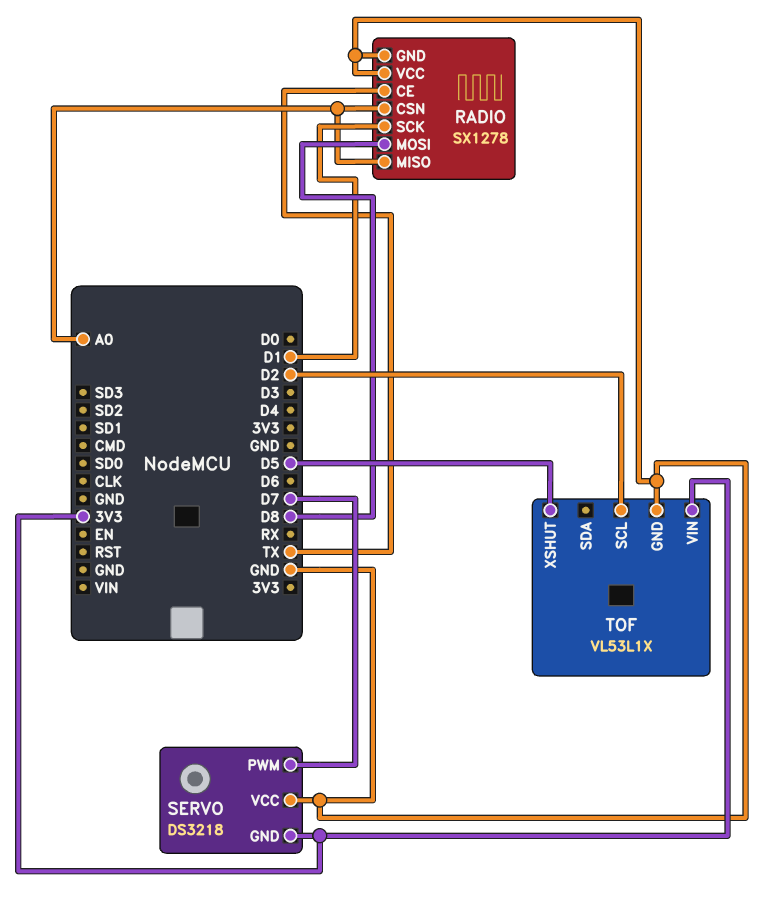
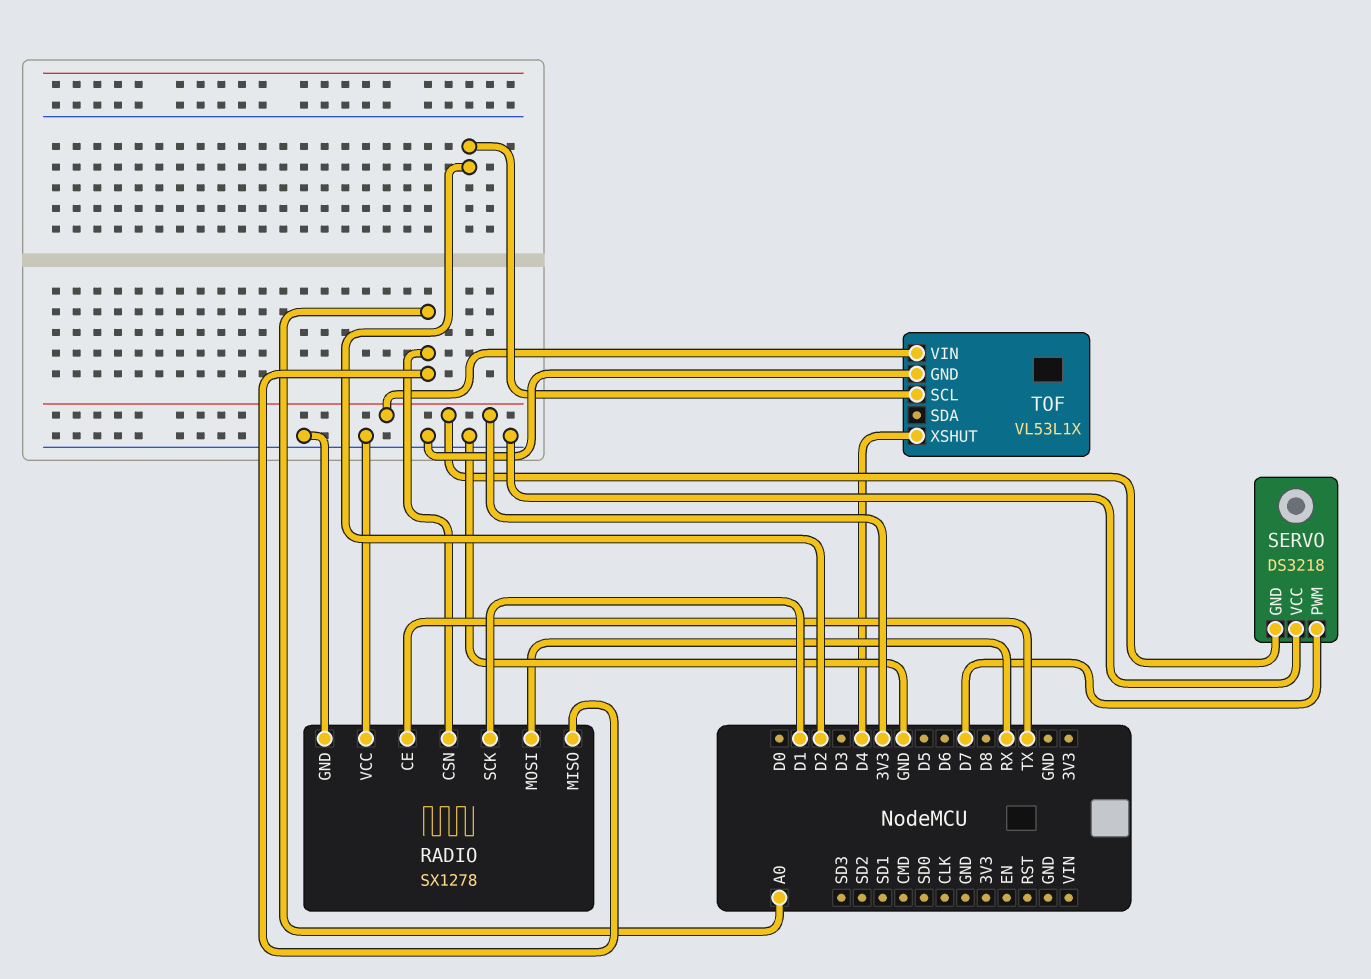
RADIO pin MOSI: D8 -> RX
TOF pin XSHUT: D5 -> D4

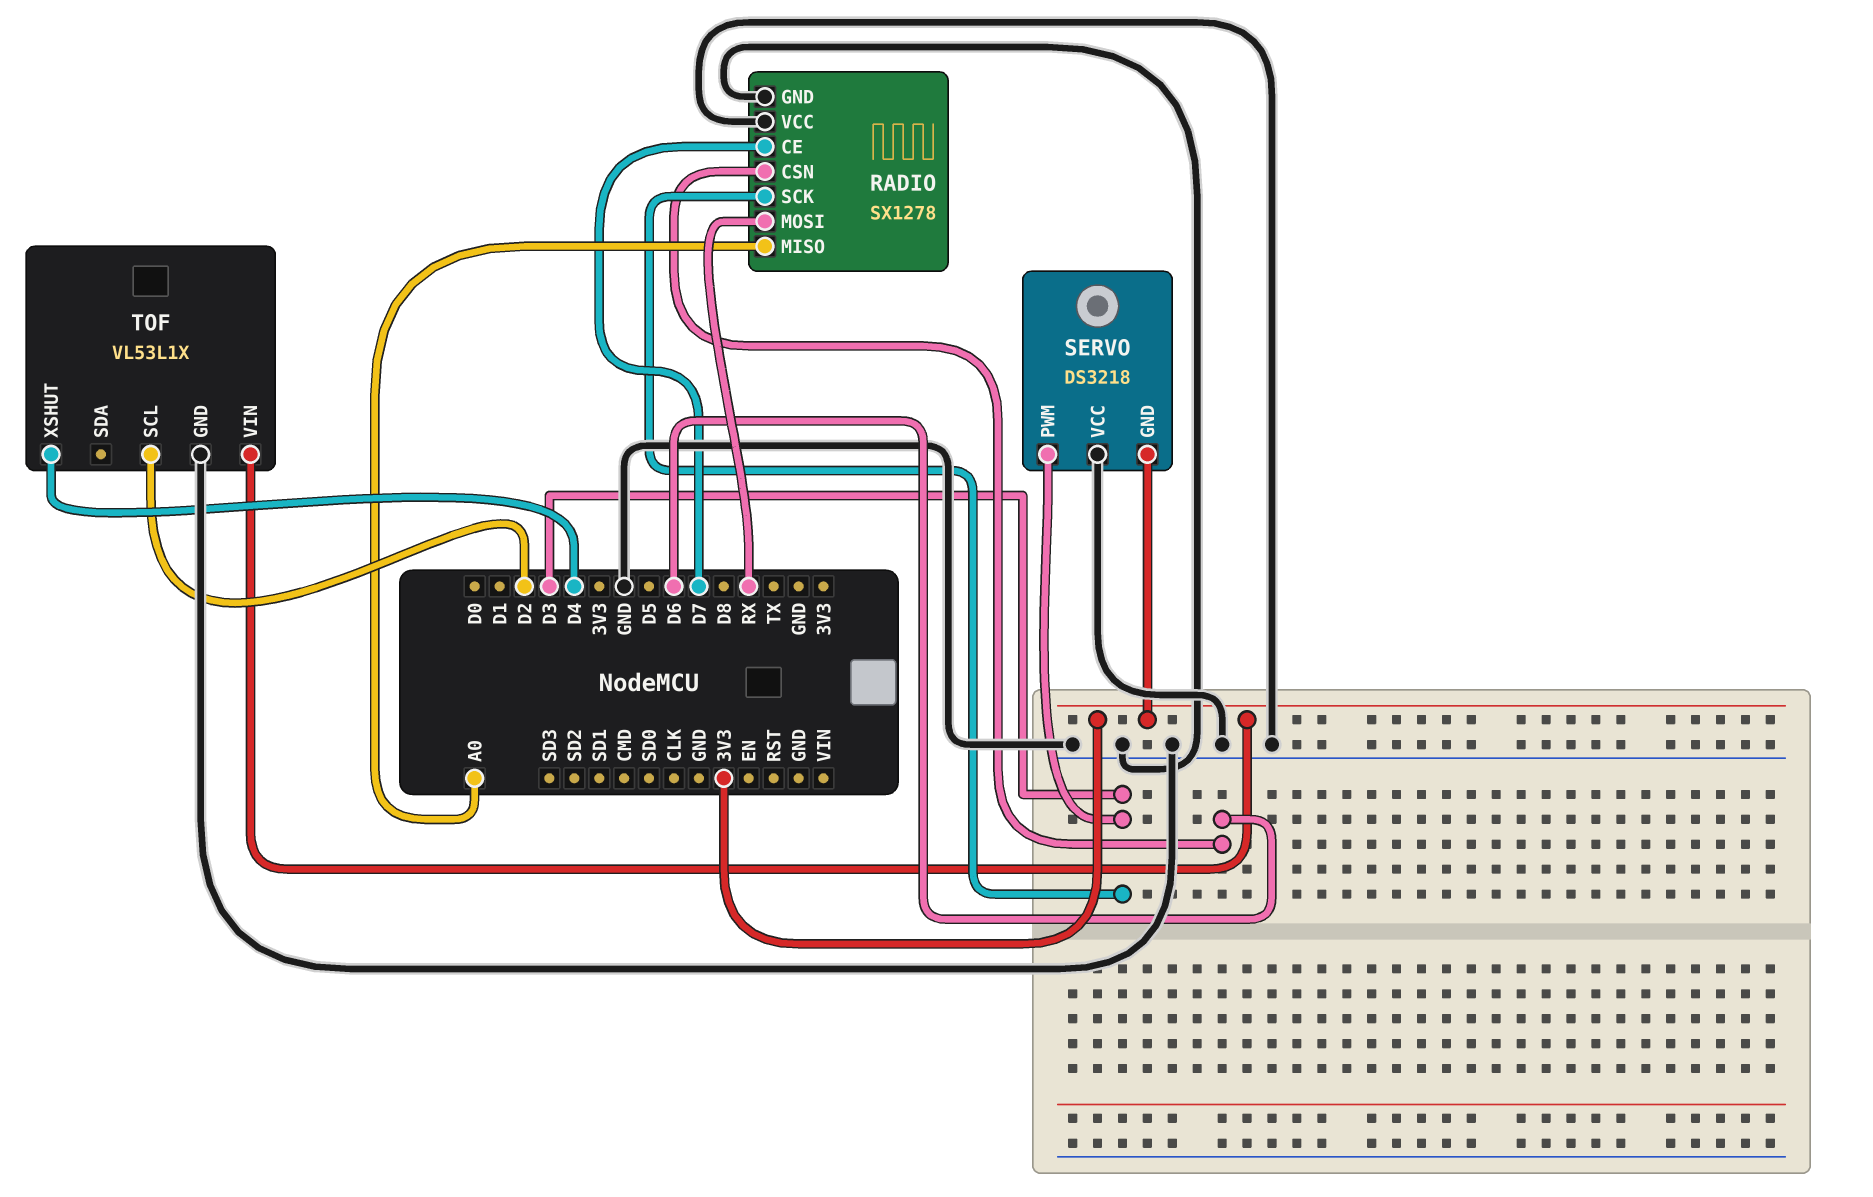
RADIO pin CE: TX -> D7
RADIO pin CSN: A0 -> D6
RADIO pin SCK: D1 -> D3
SERVO pin PWM: D7 -> D3

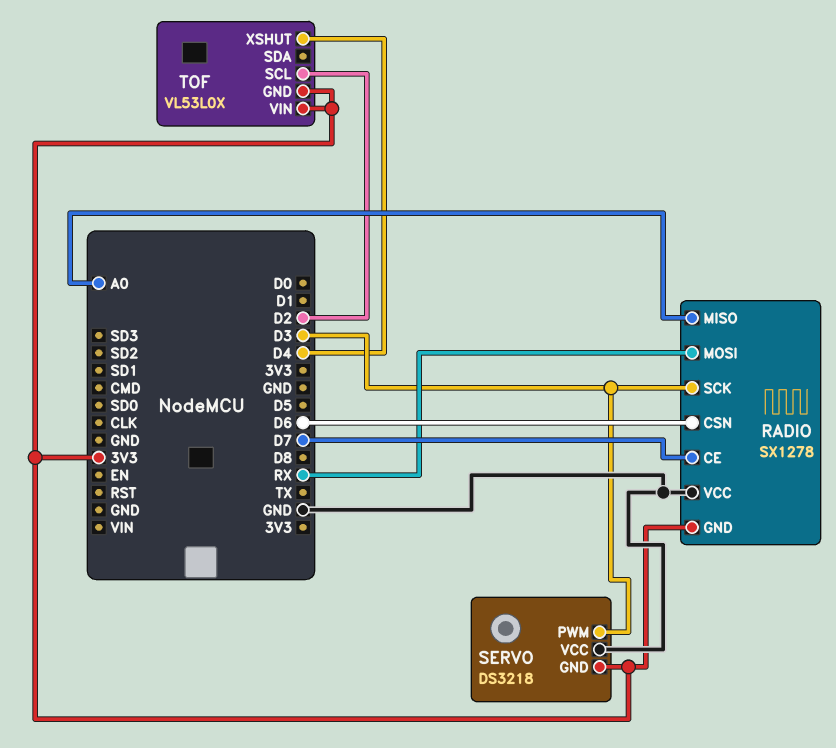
RADIO pin GND: GND -> 3V3
TOF: VL53L1X -> VL53L0X
TOF pin GND: GND -> 3V3

